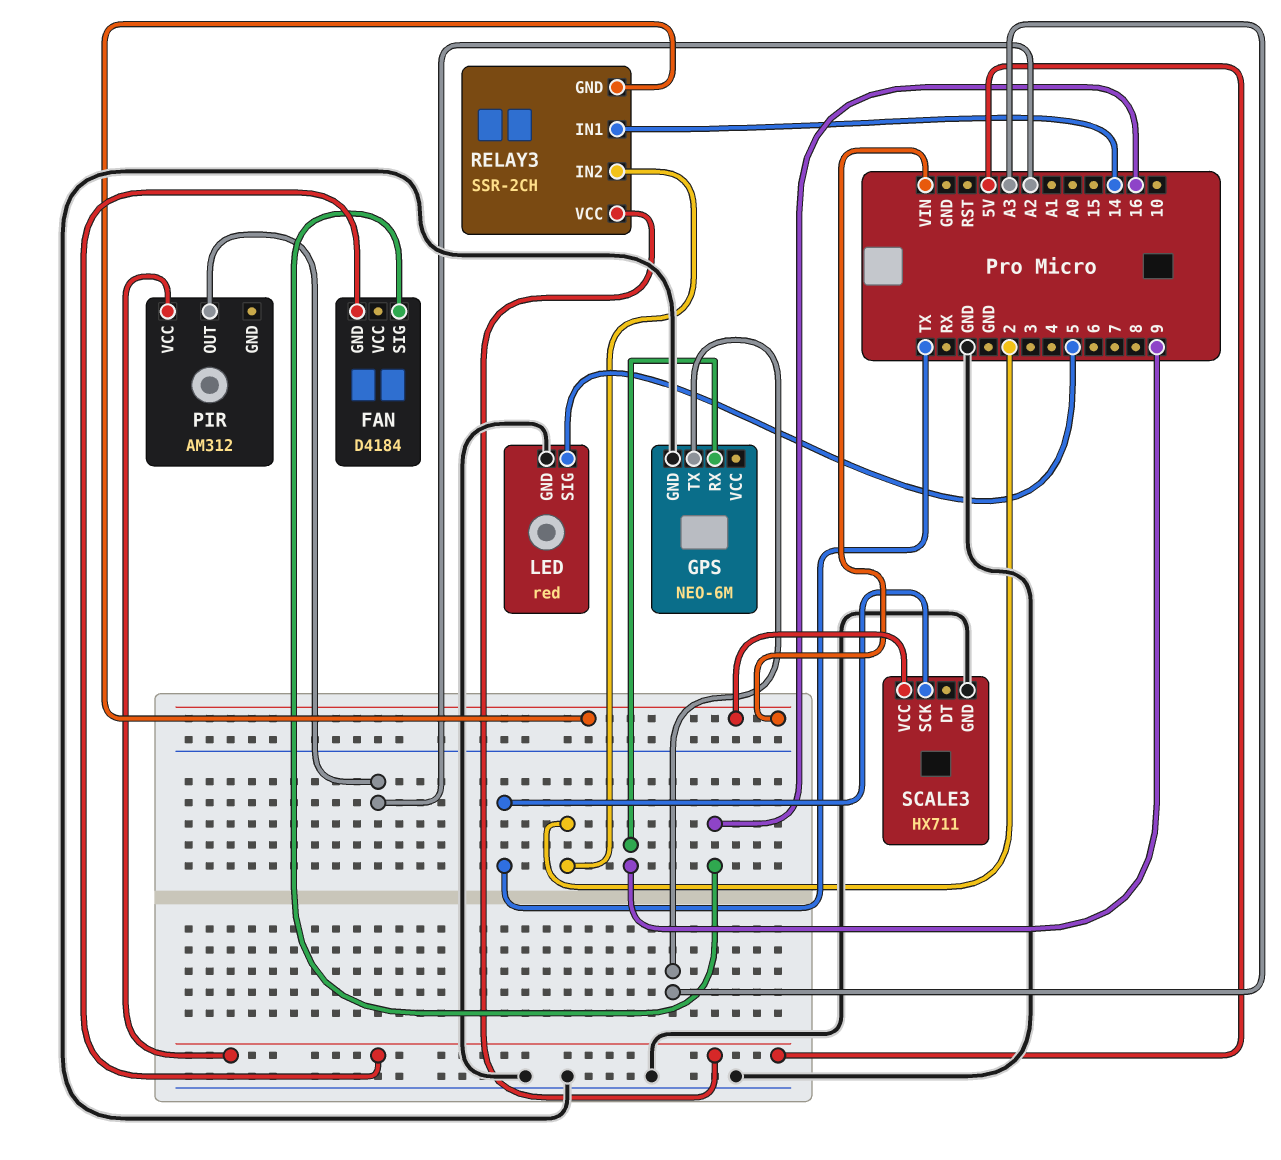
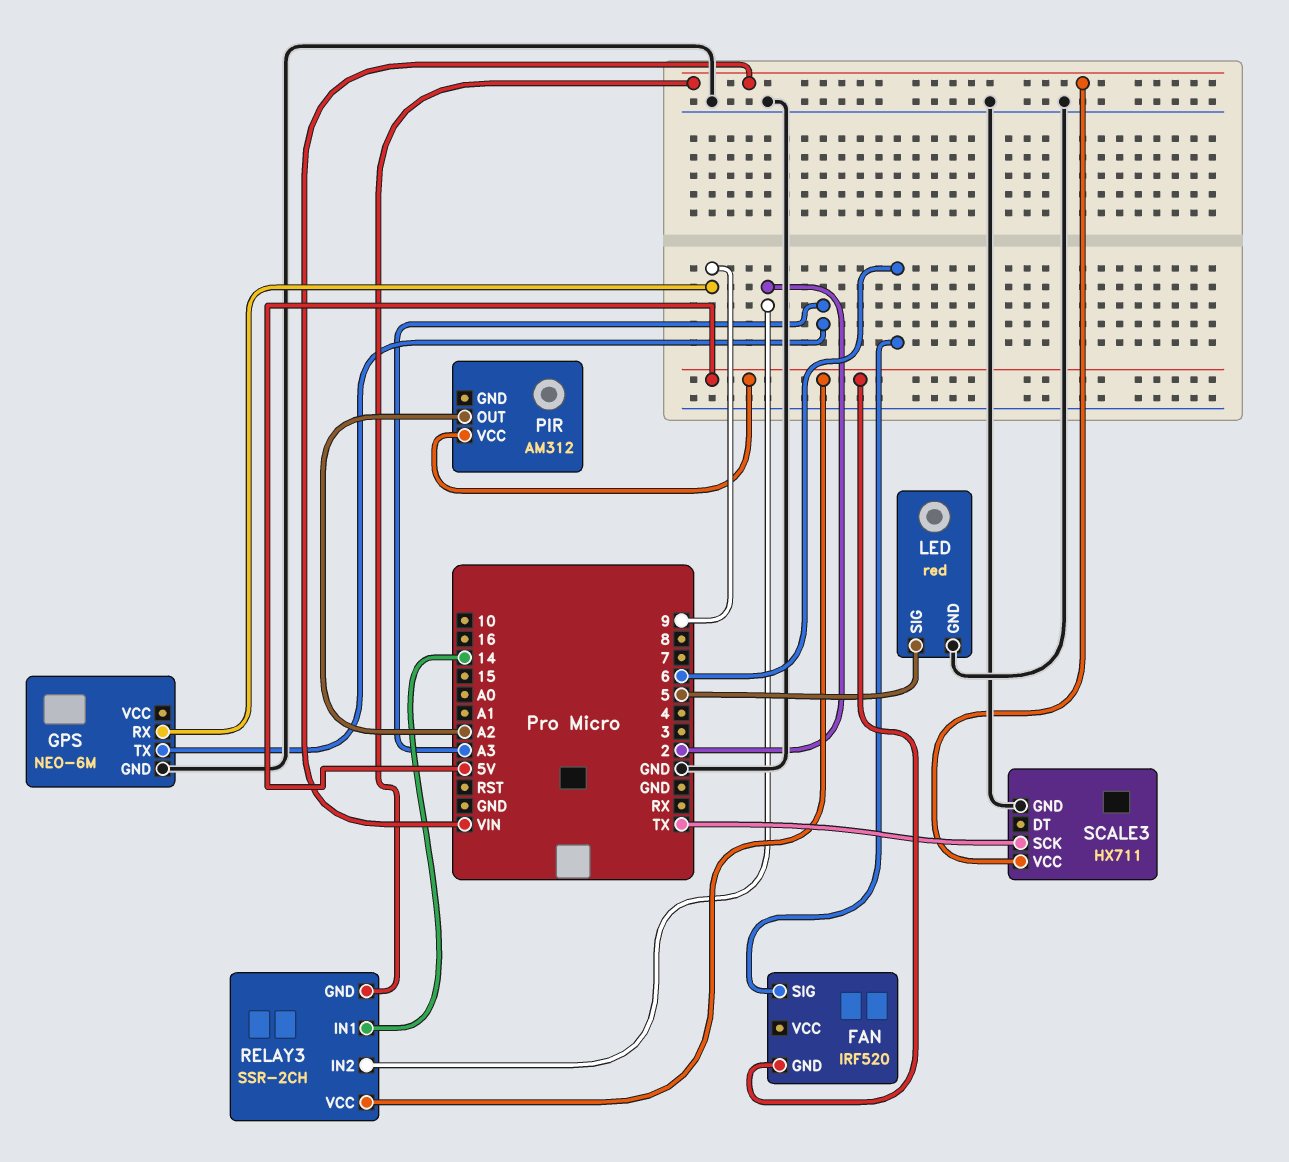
FAN: D4184 -> IRF520
FAN pin SIG: 16 -> 6

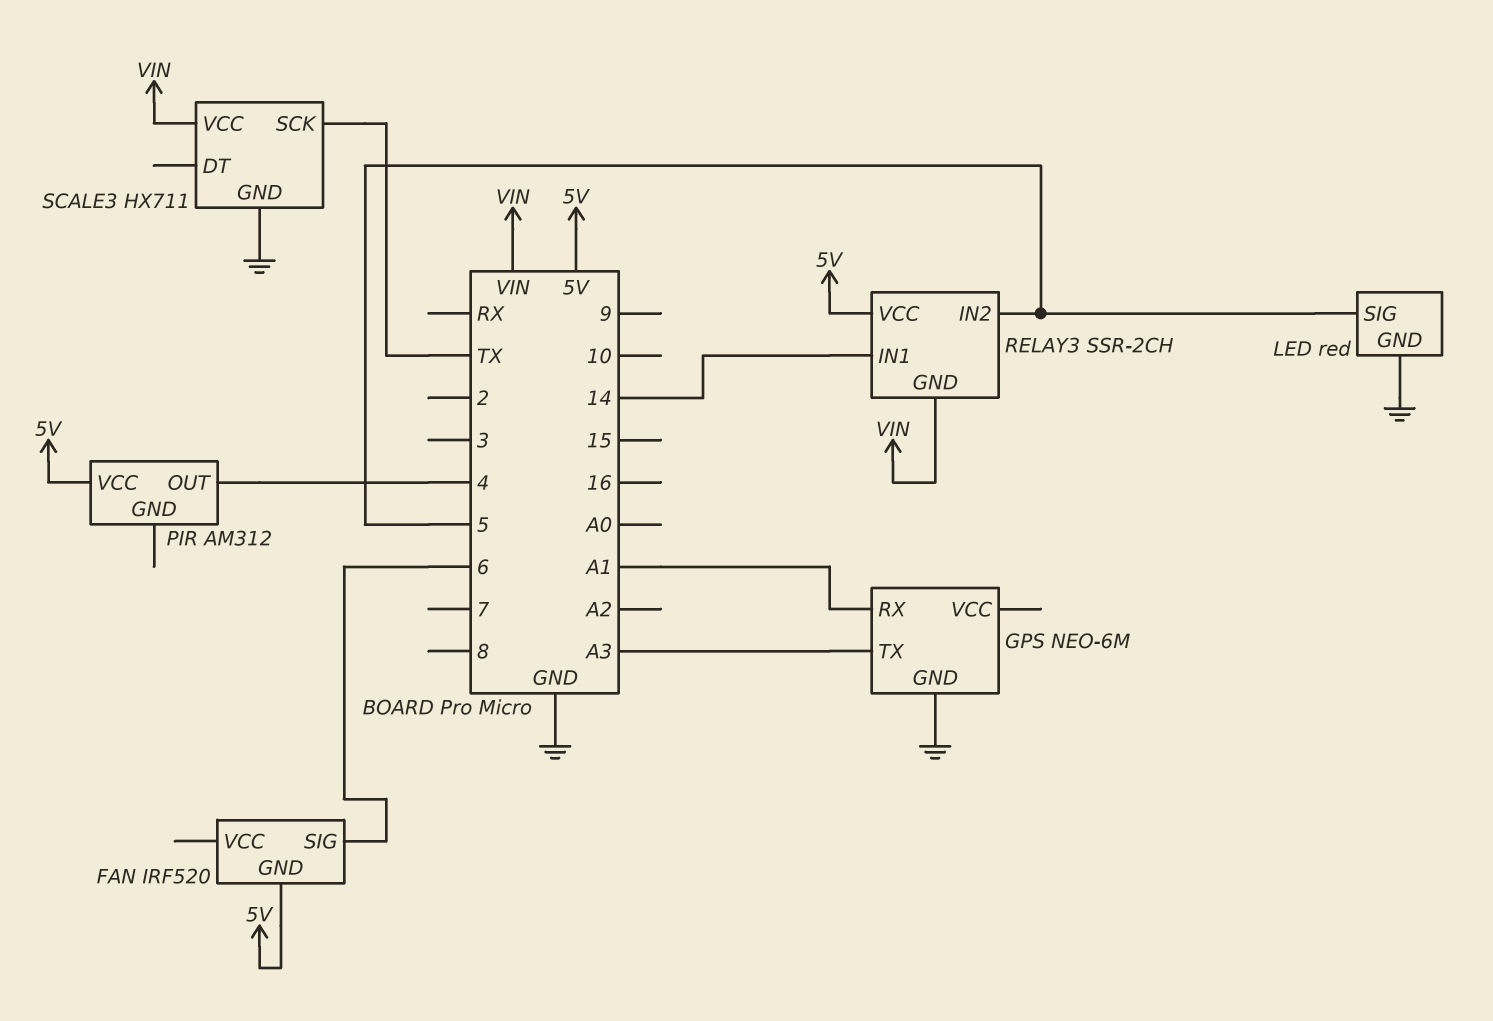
GPS pin RX: 9 -> A1
PIR pin OUT: A2 -> 4
RELAY3 pin IN2: 2 -> 5

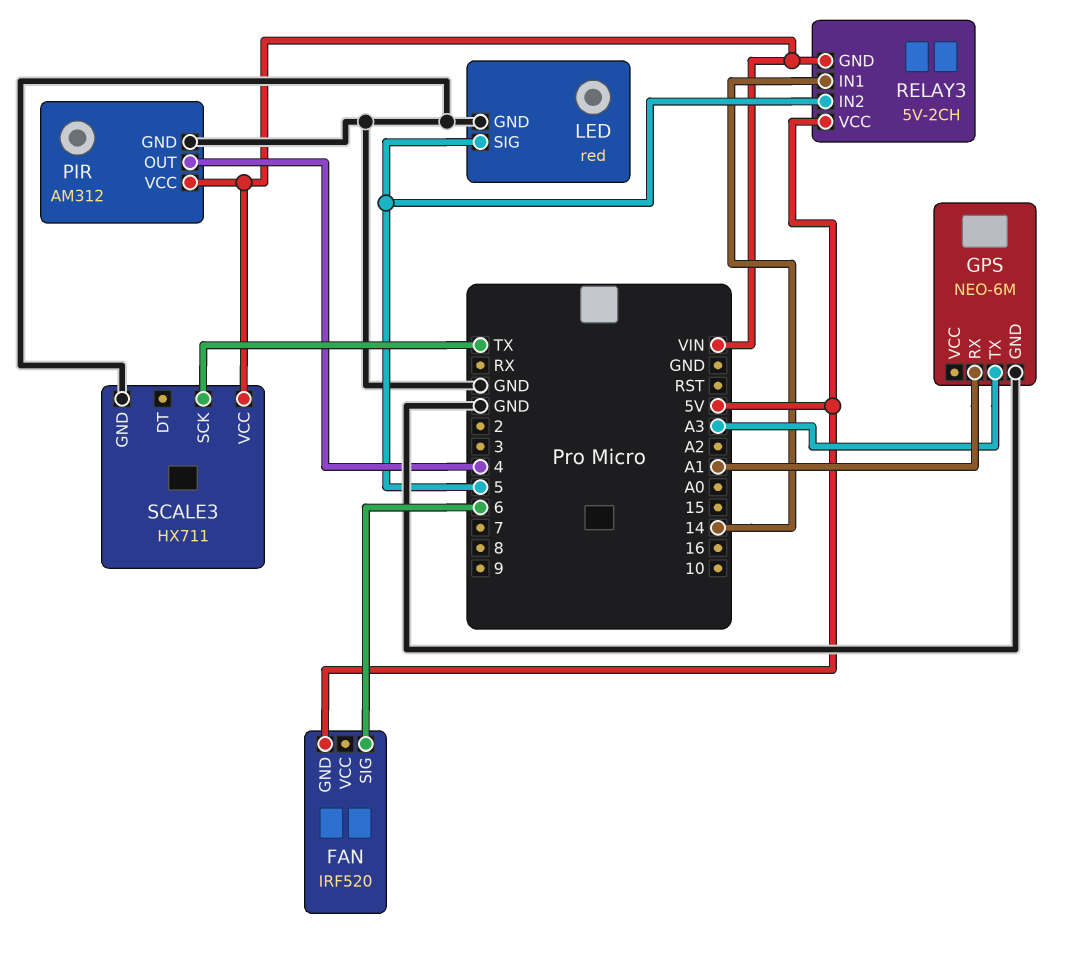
PIR pin GND: none -> GND
PIR pin VCC: 5V -> VIN
RELAY3: SSR-2CH -> 5V-2CH

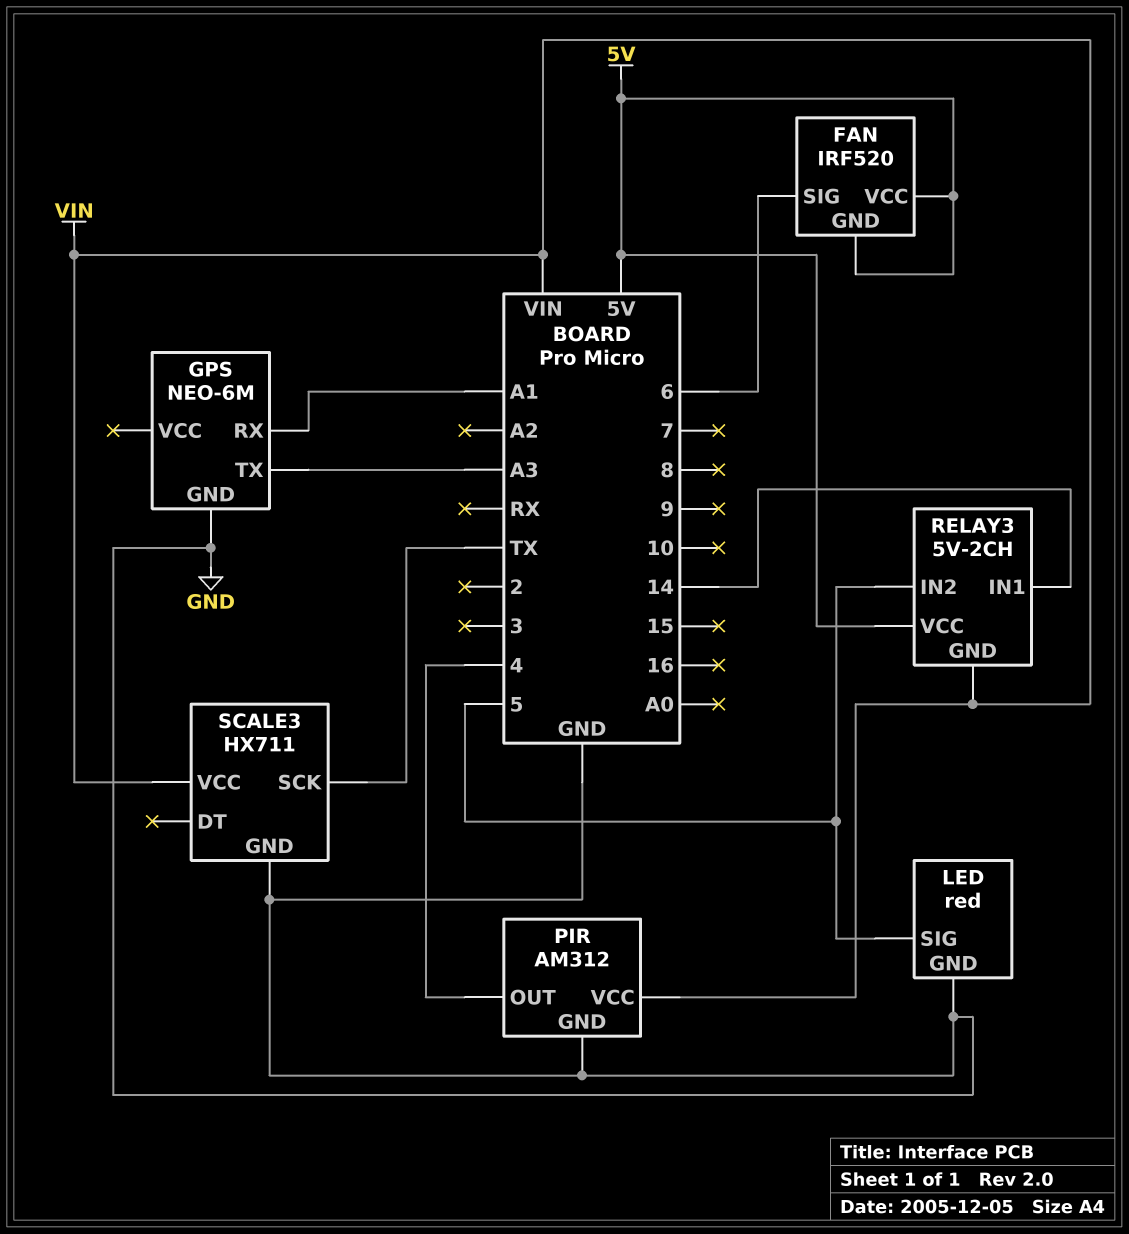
FAN pin VCC: none -> 5V

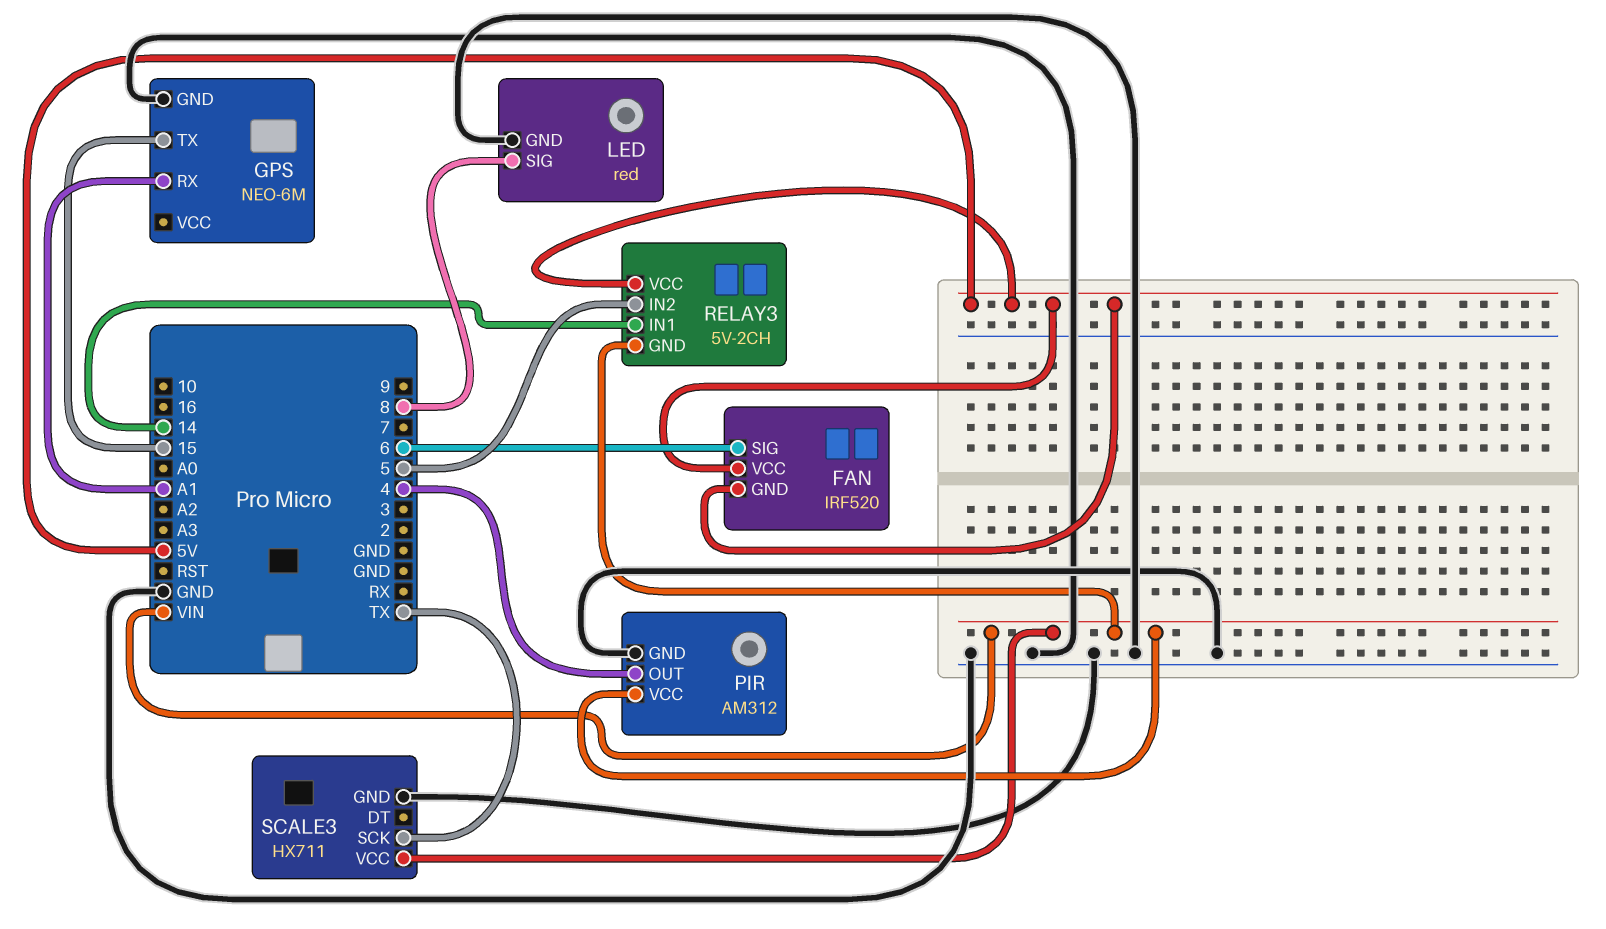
GPS pin TX: A3 -> 15
LED pin SIG: 5 -> 8

